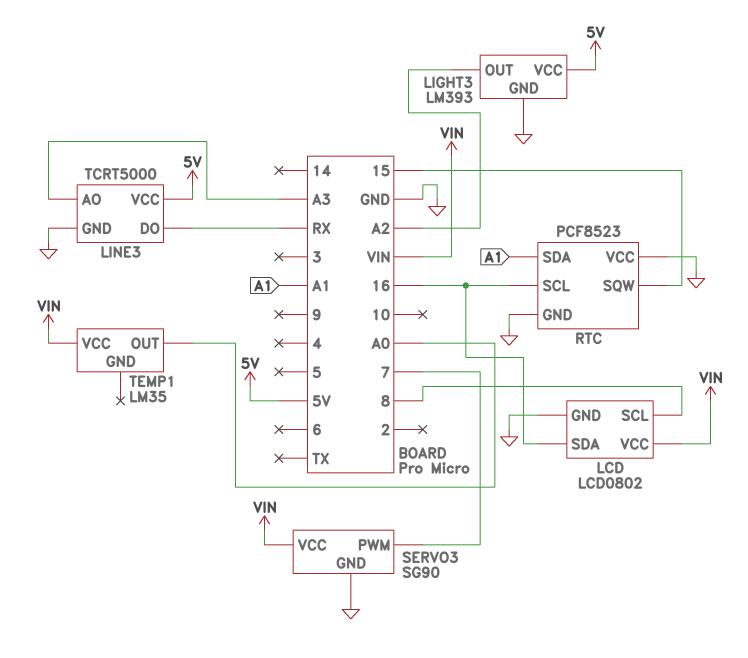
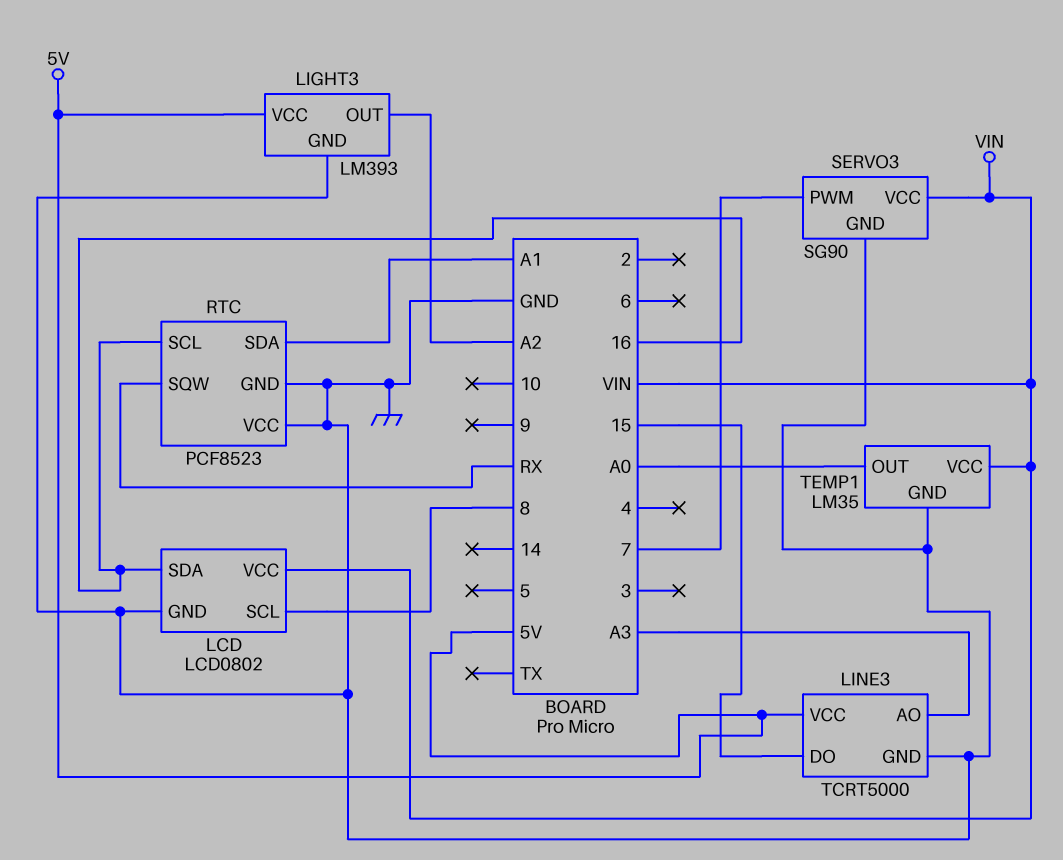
LINE3 pin DO: RX -> 15
RTC pin SQW: 15 -> RX
TEMP1 pin GND: none -> GND

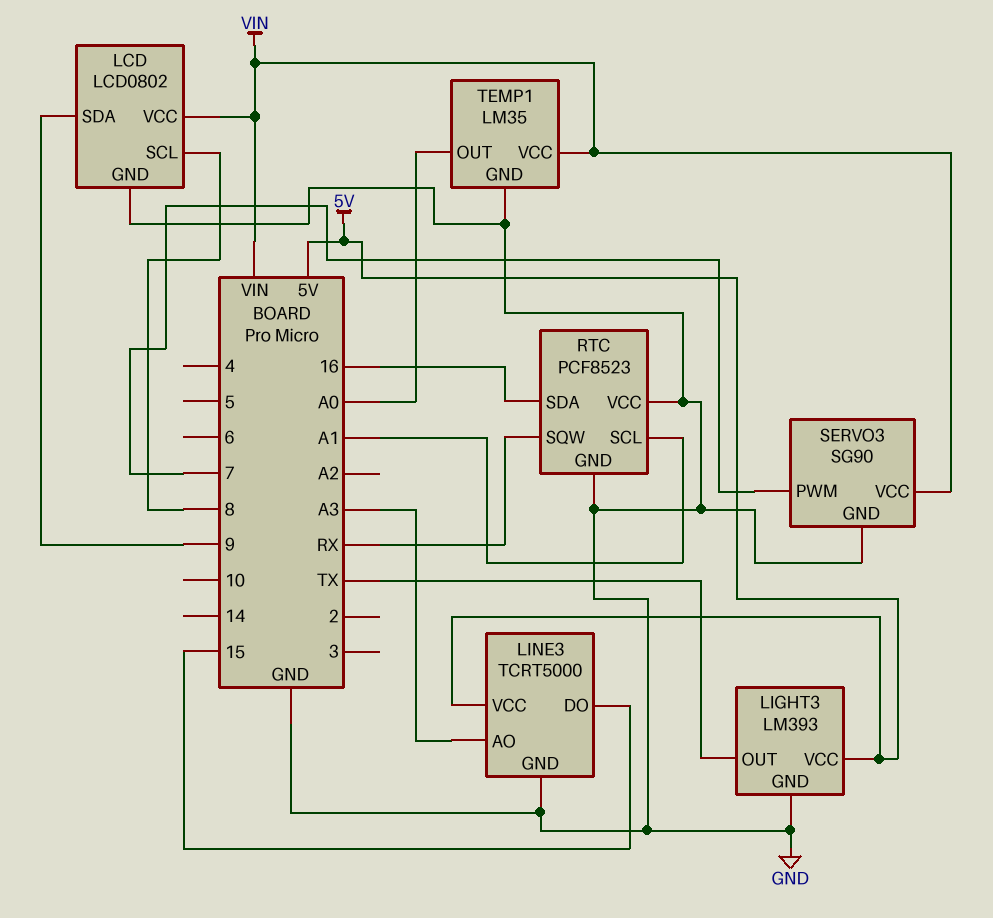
LCD pin SDA: 16 -> 9
LIGHT3 pin OUT: A2 -> TX
RTC pin SCL: 16 -> A1
RTC pin SDA: A1 -> 16

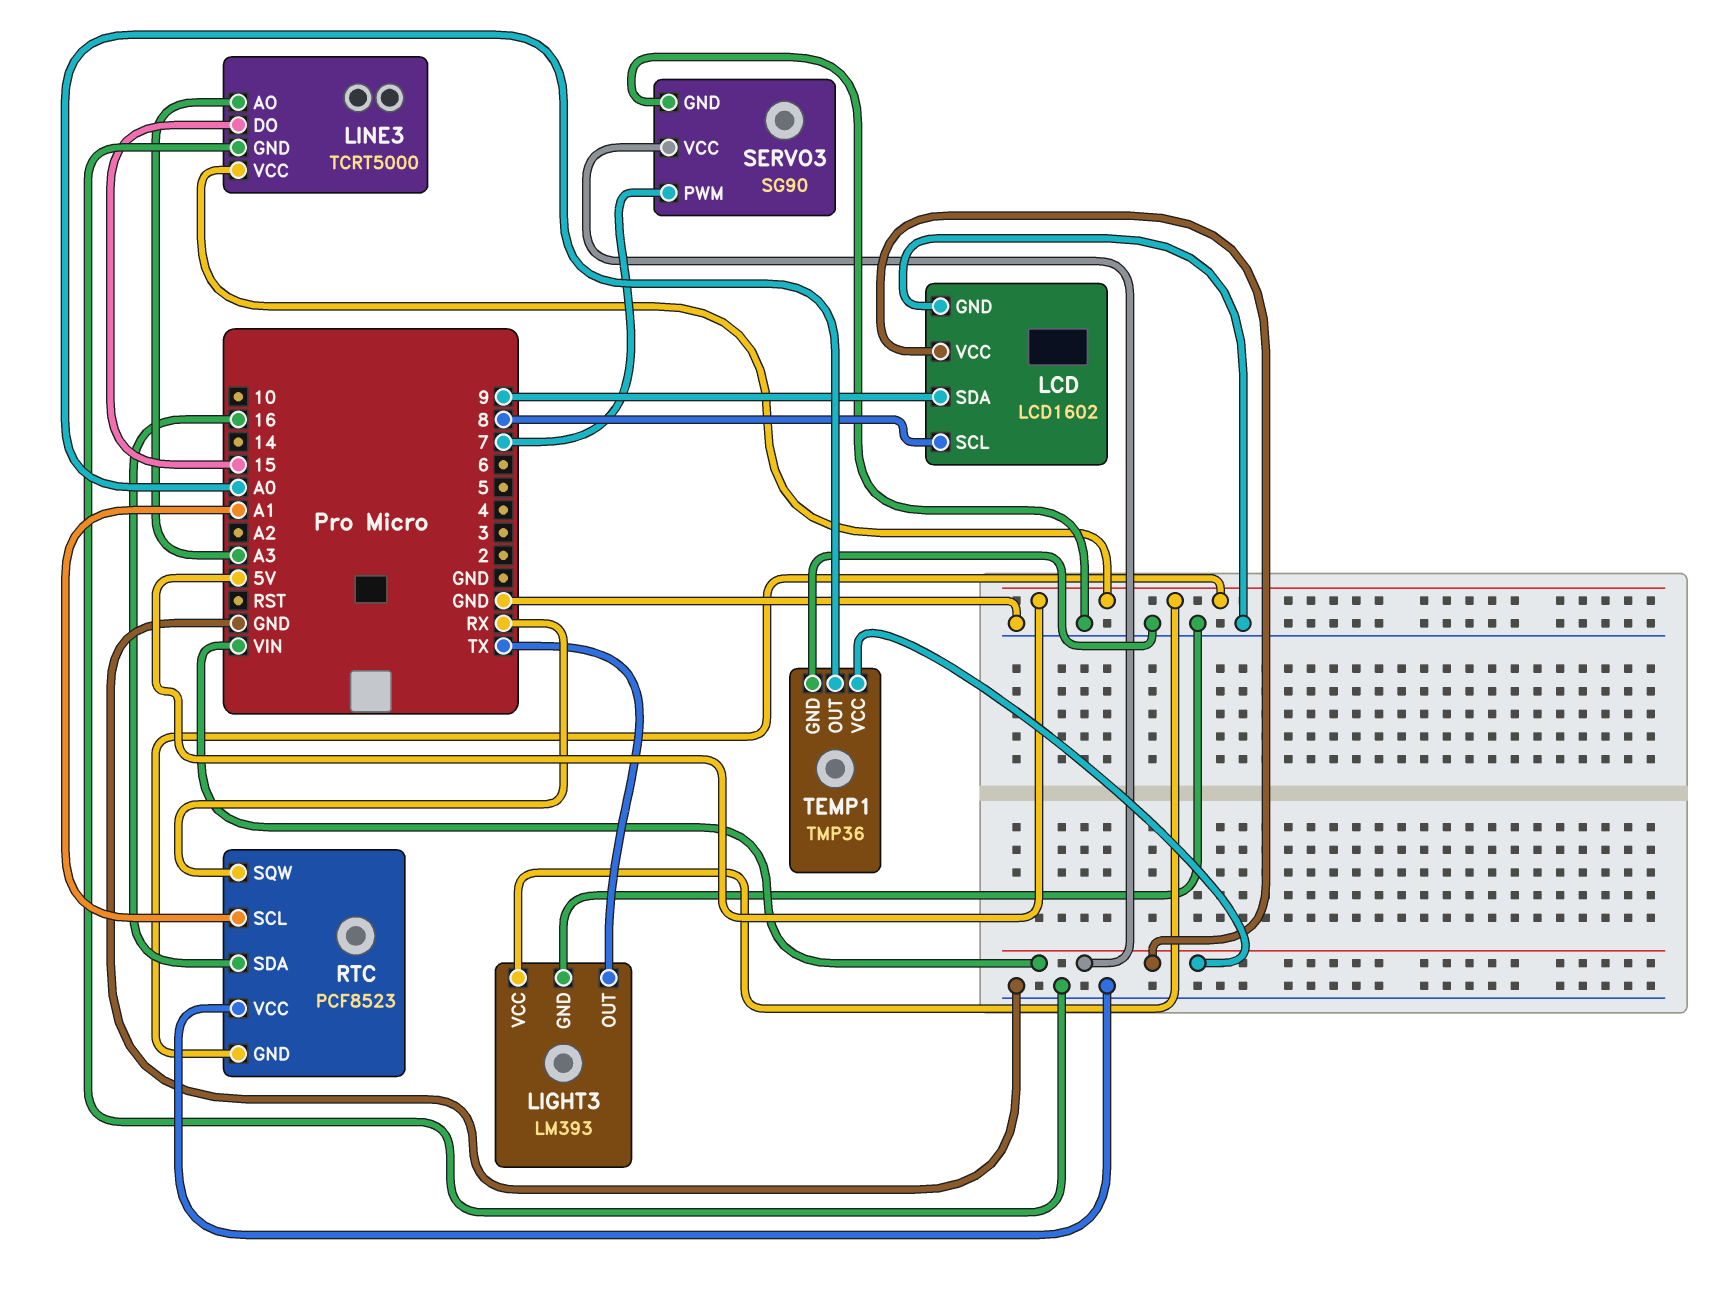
LCD: LCD0802 -> LCD1602
RTC pin GND: GND -> 5V
TEMP1: LM35 -> TMP36

